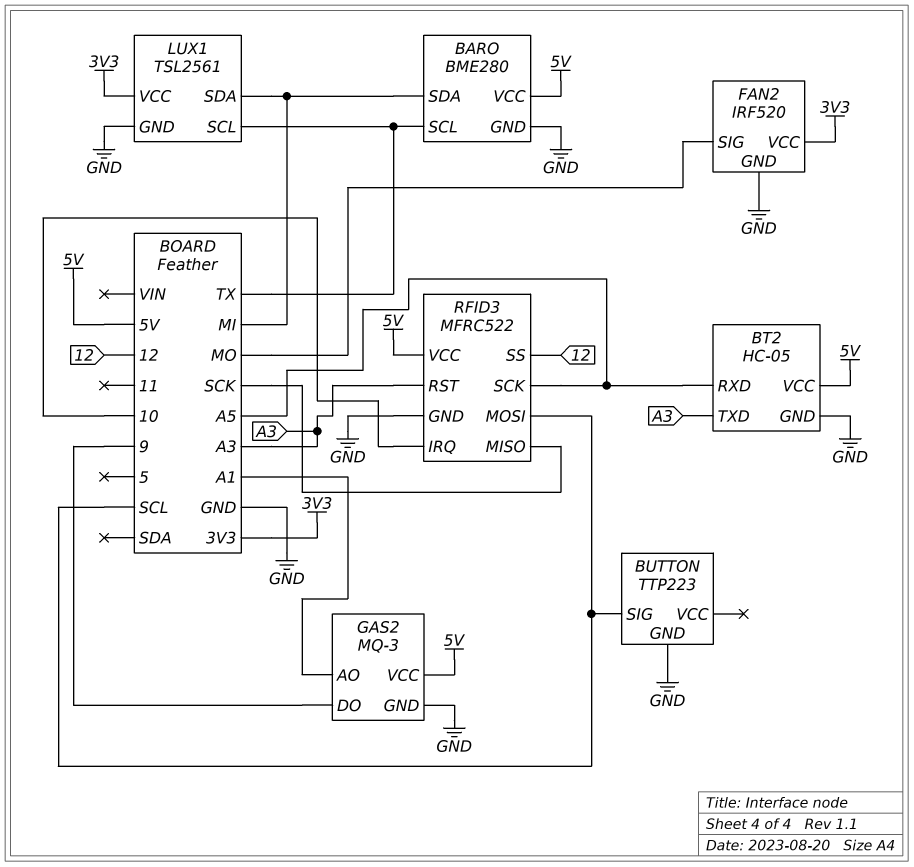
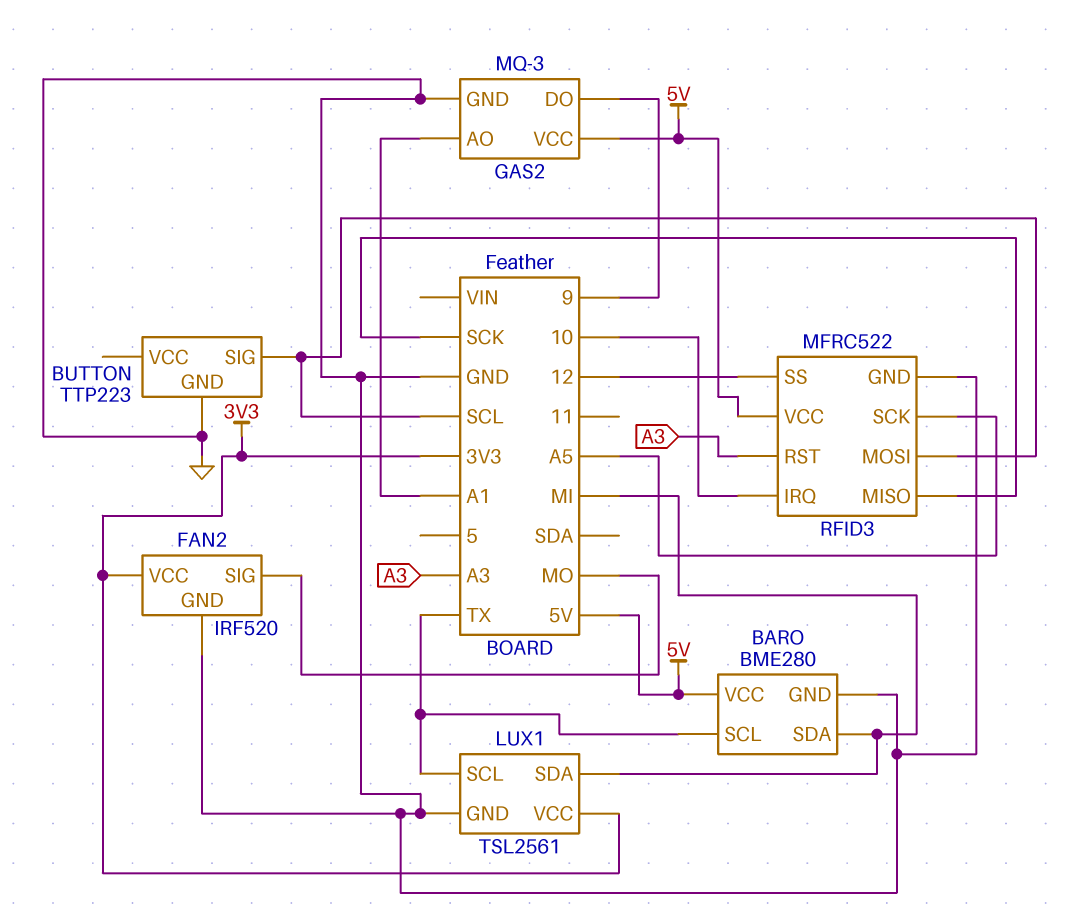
BT2: HC-05 -> none
BT2 pin GND: GND -> none
BT2 pin RXD: A5 -> none
BT2 pin TXD: A3 -> none
BT2 pin VCC: 5V -> none

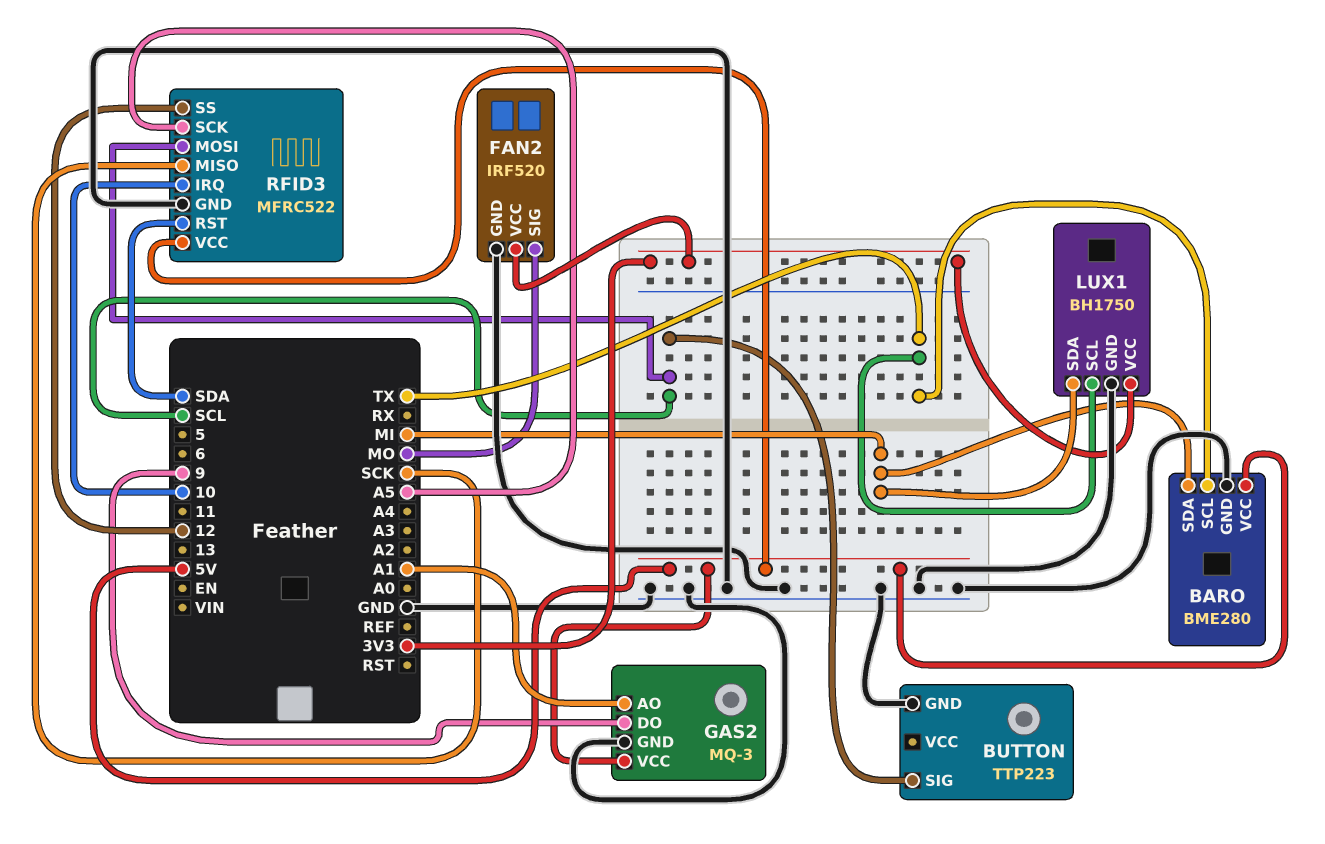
LUX1: TSL2561 -> BH1750
RFID3 pin RST: A3 -> SDA

